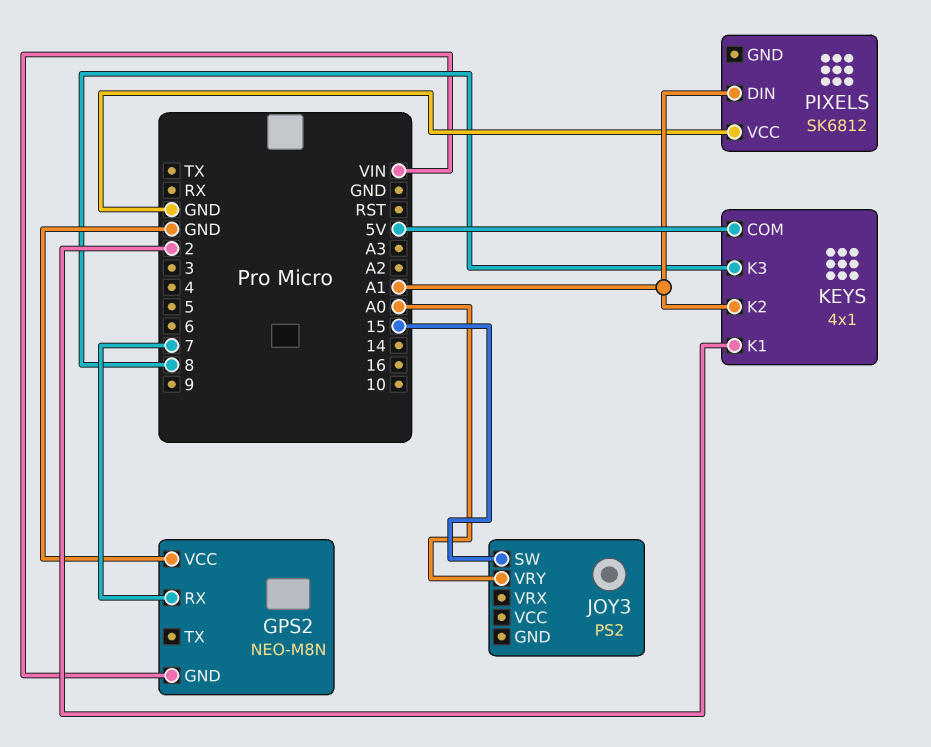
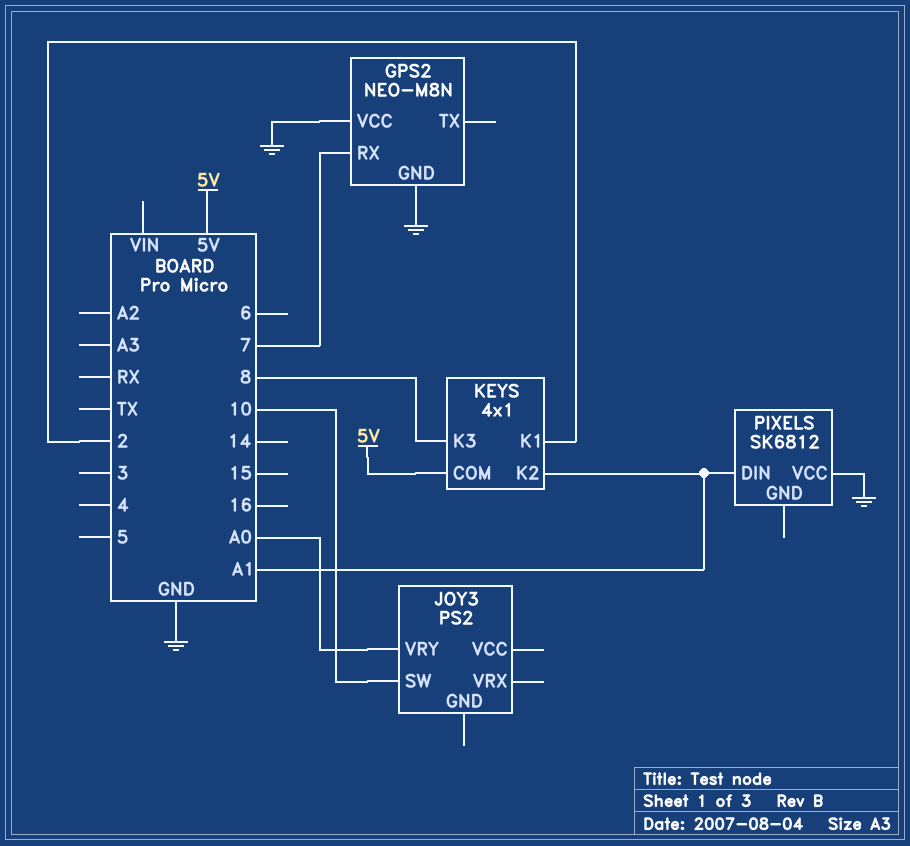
GPS2 pin GND: VIN -> GND
JOY3 pin SW: 15 -> 10

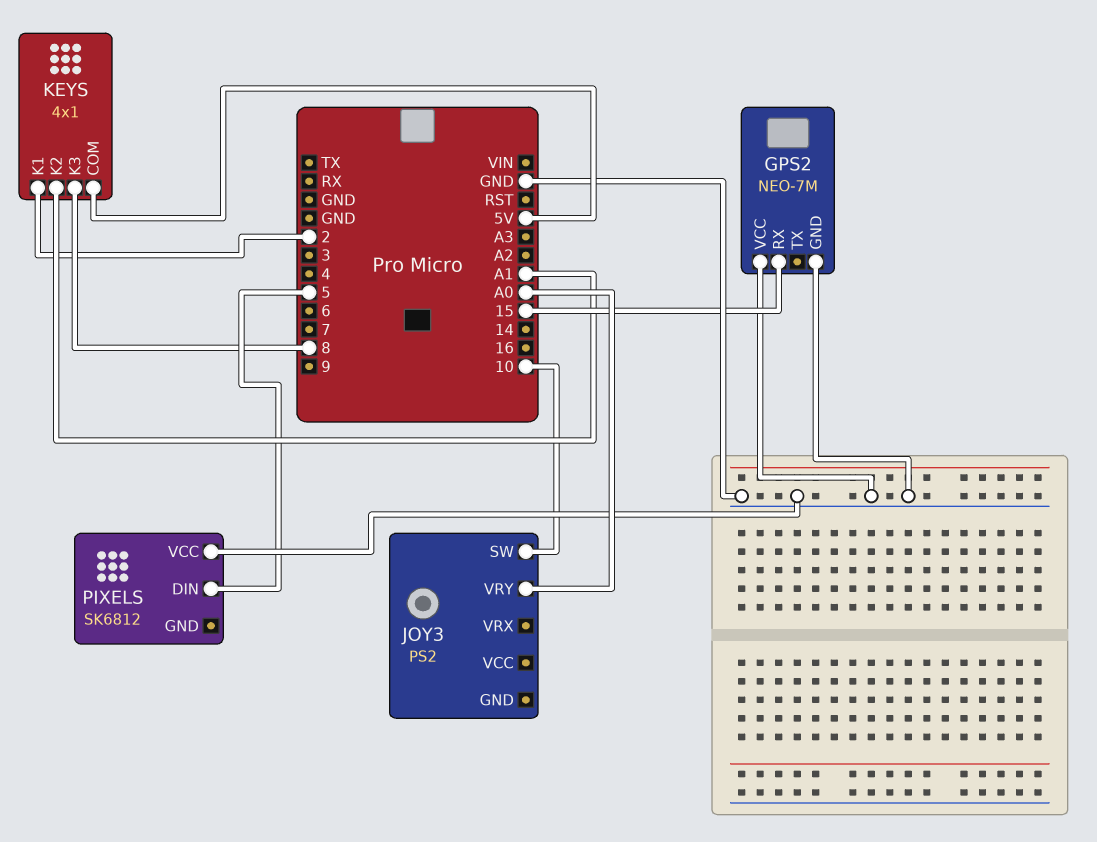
GPS2: NEO-M8N -> NEO-7M
GPS2 pin RX: 7 -> 15
PIXELS pin DIN: A1 -> 5

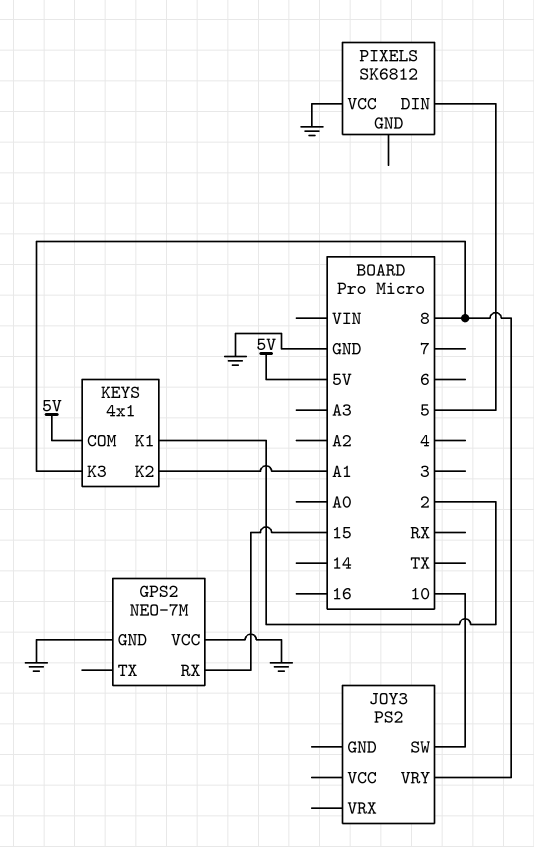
JOY3 pin VRY: A0 -> 8

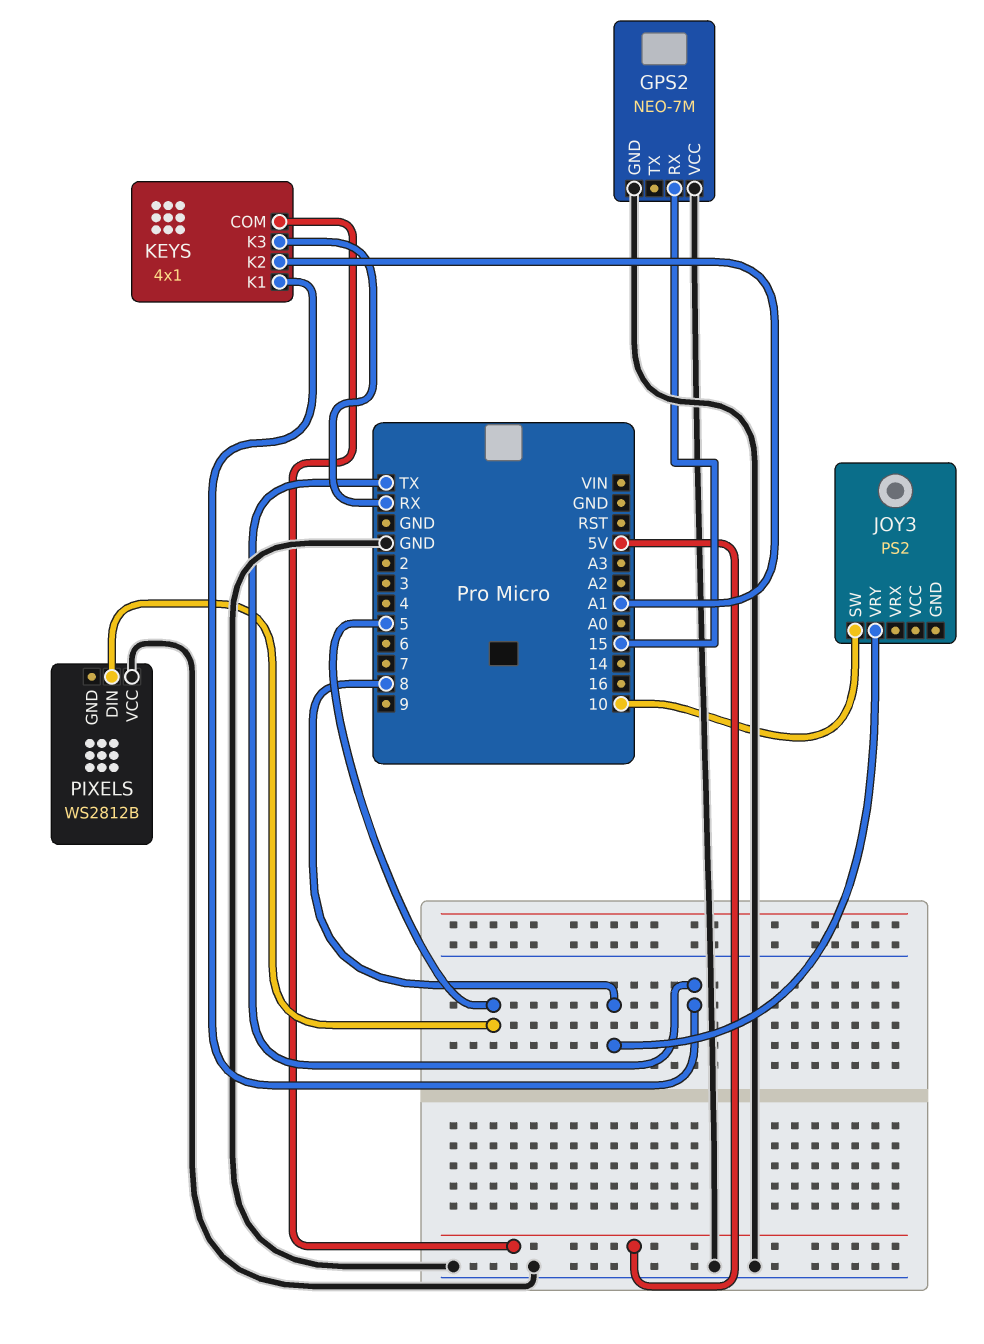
KEYS pin K1: 2 -> TX
KEYS pin K3: 8 -> RX
PIXELS: SK6812 -> WS2812B

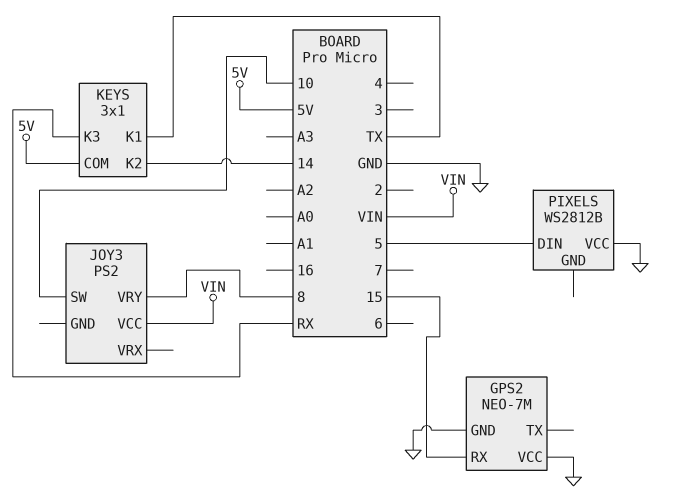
JOY3 pin VCC: none -> VIN
KEYS: 4x1 -> 3x1
KEYS pin K2: A1 -> 14

